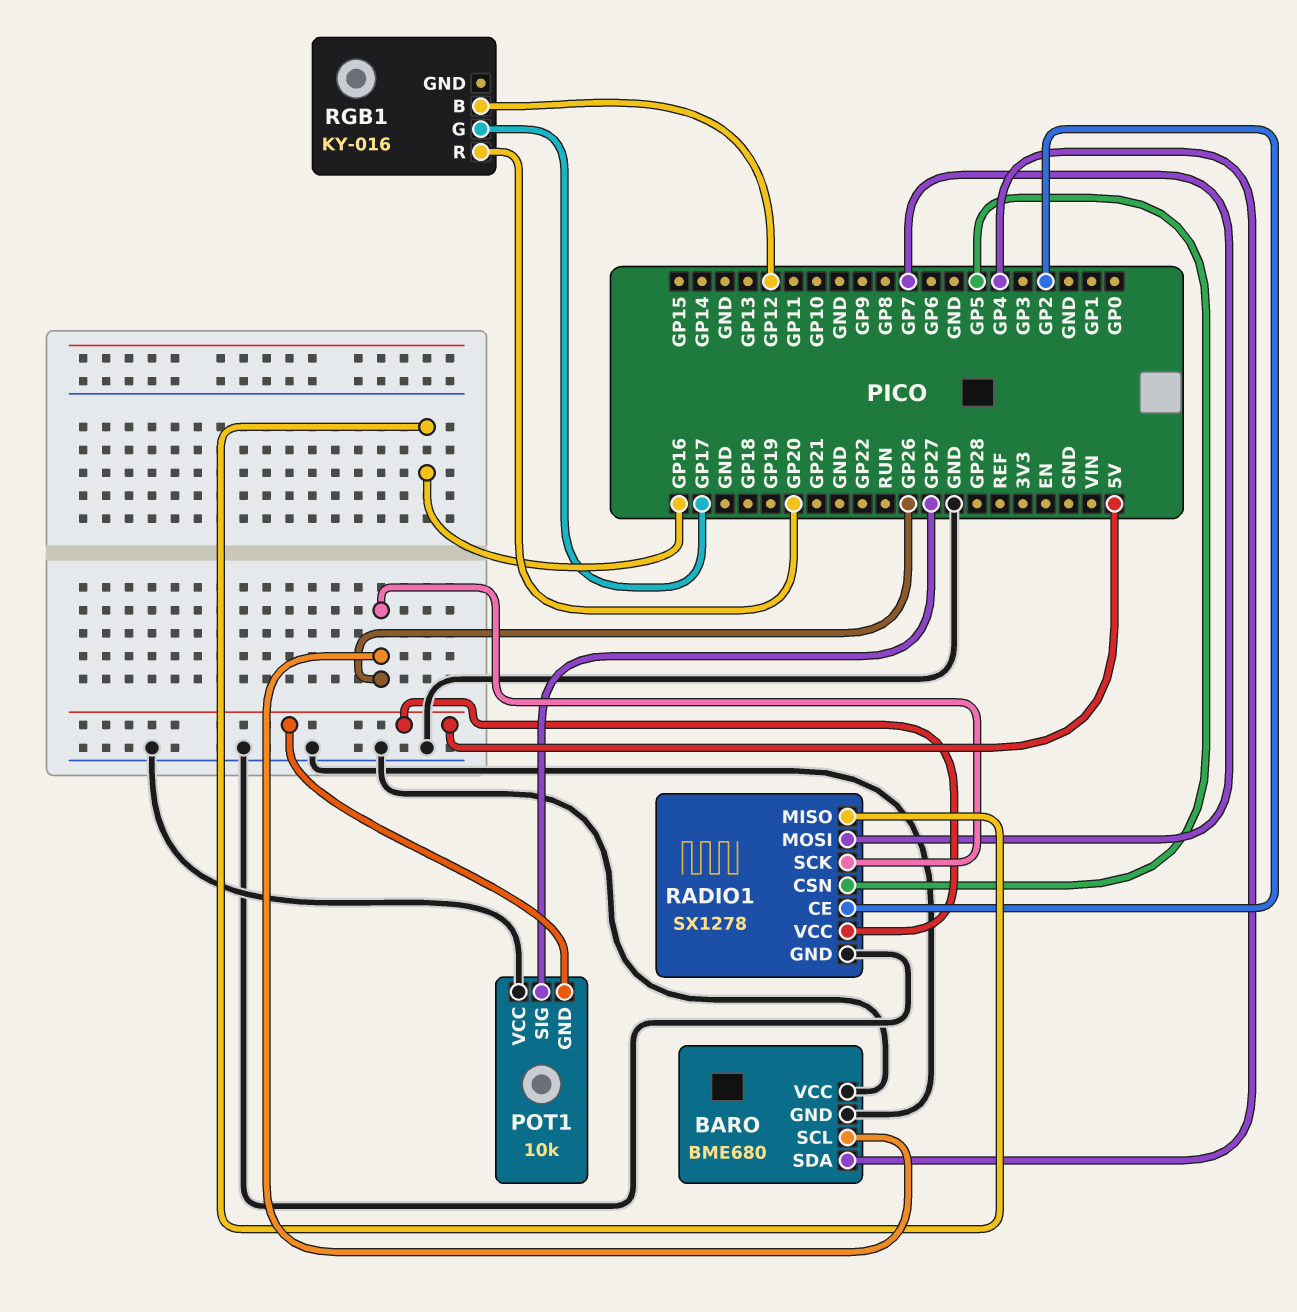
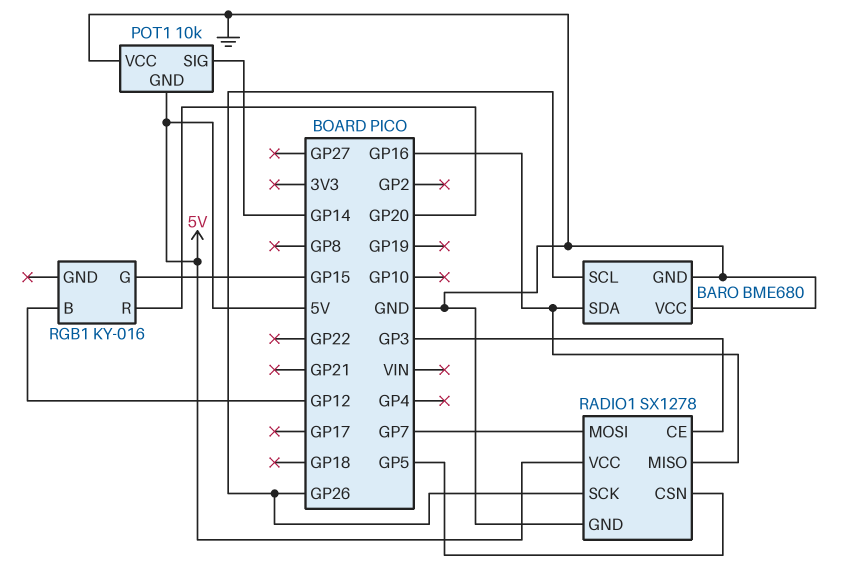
BARO pin SDA: GP4 -> GP16
POT1 pin SIG: GP27 -> GP14
RADIO1 pin CE: GP2 -> GP3
RGB1 pin G: GP17 -> GP15

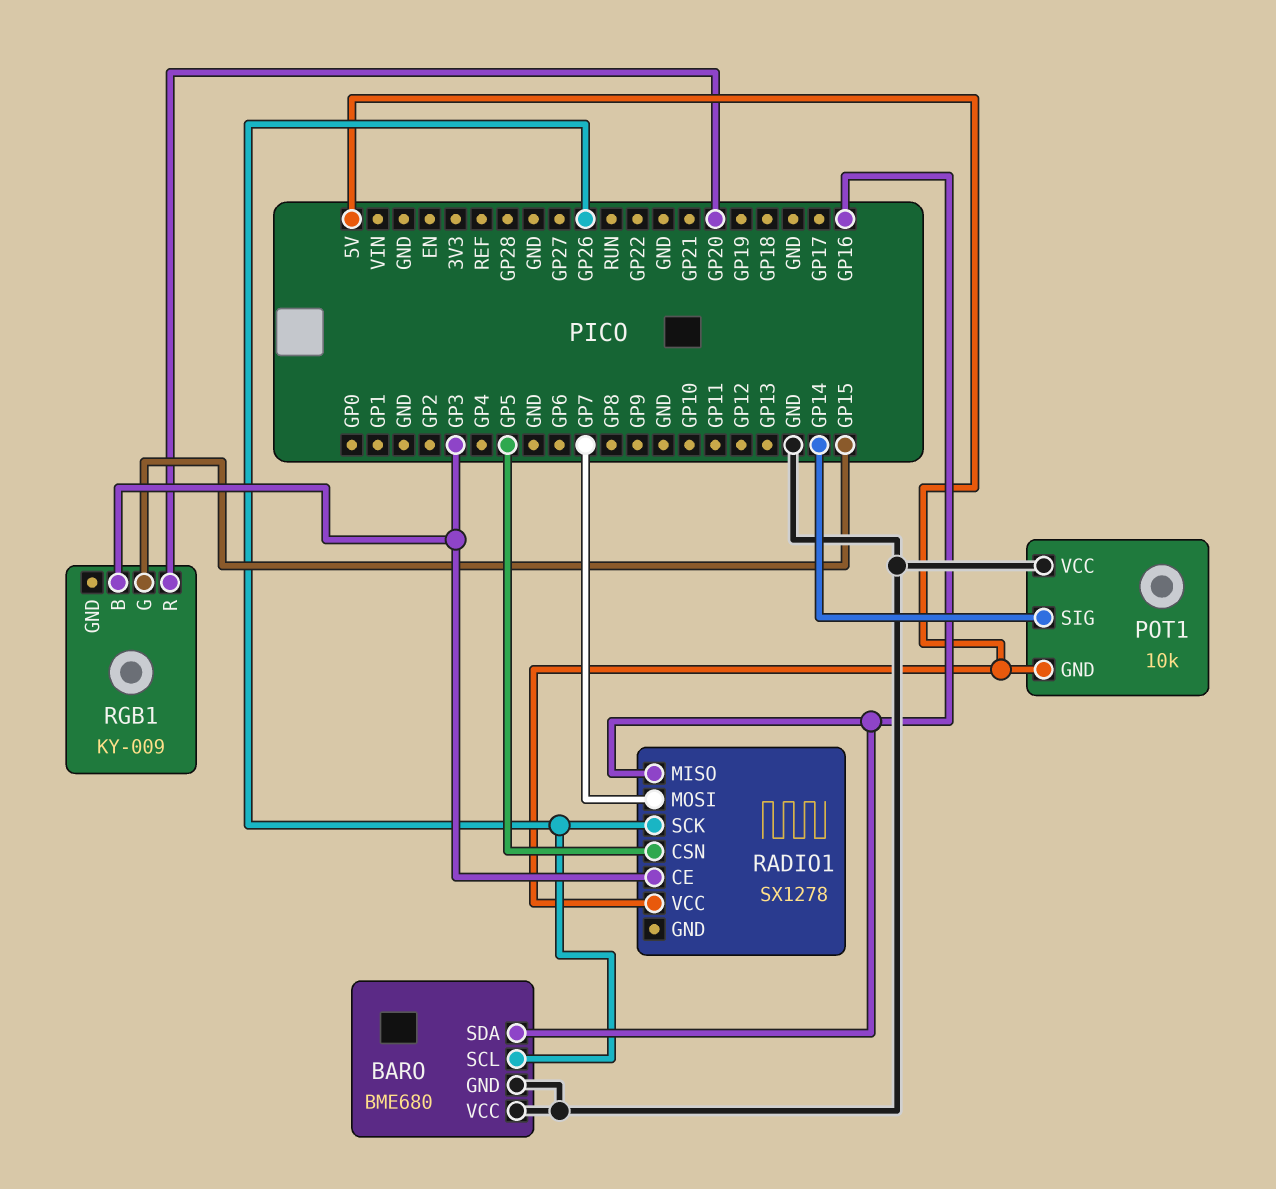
RADIO1 pin GND: GND -> none
RGB1: KY-016 -> KY-009
RGB1 pin B: GP12 -> GP3

